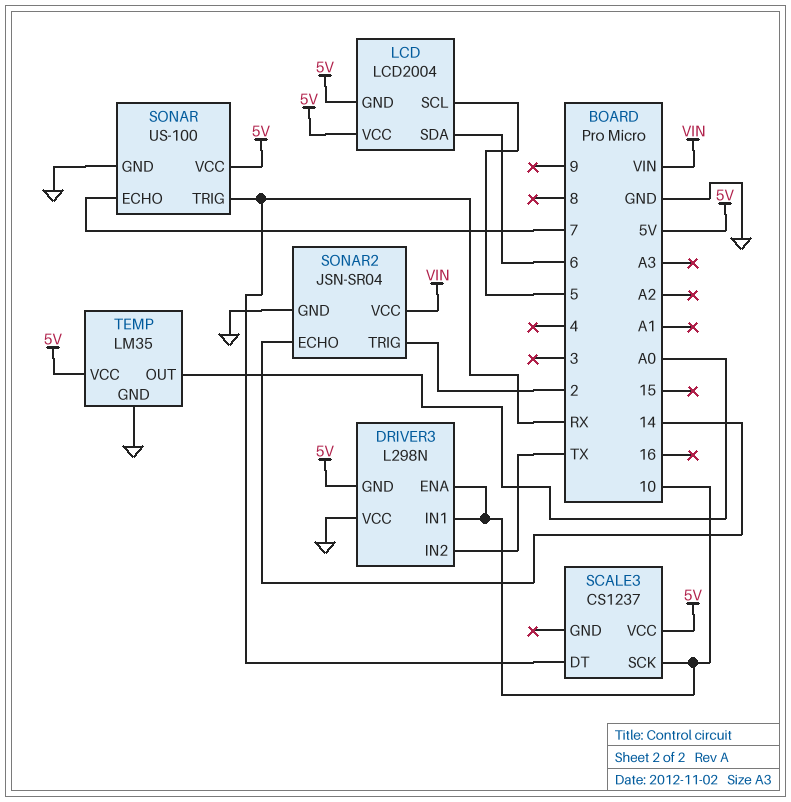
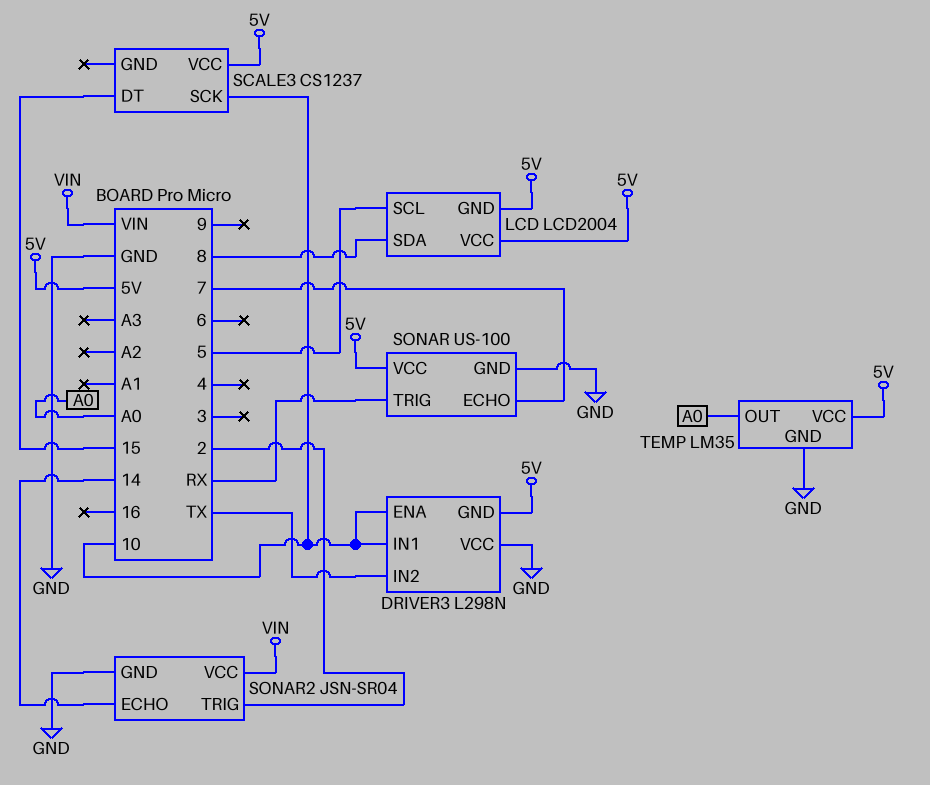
LCD pin SDA: 6 -> 8
SCALE3 pin DT: RX -> 15

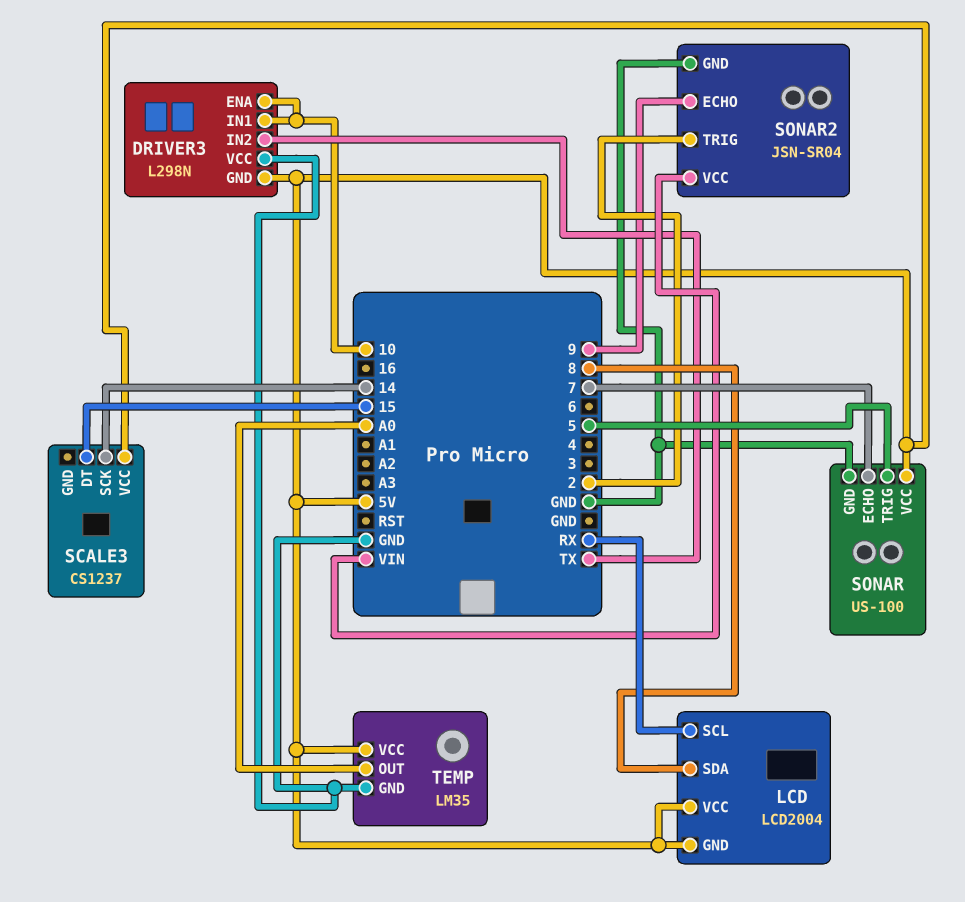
LCD pin SCL: 5 -> RX
SCALE3 pin SCK: 10 -> 14
SONAR pin TRIG: RX -> 5
SONAR2 pin ECHO: 14 -> 9

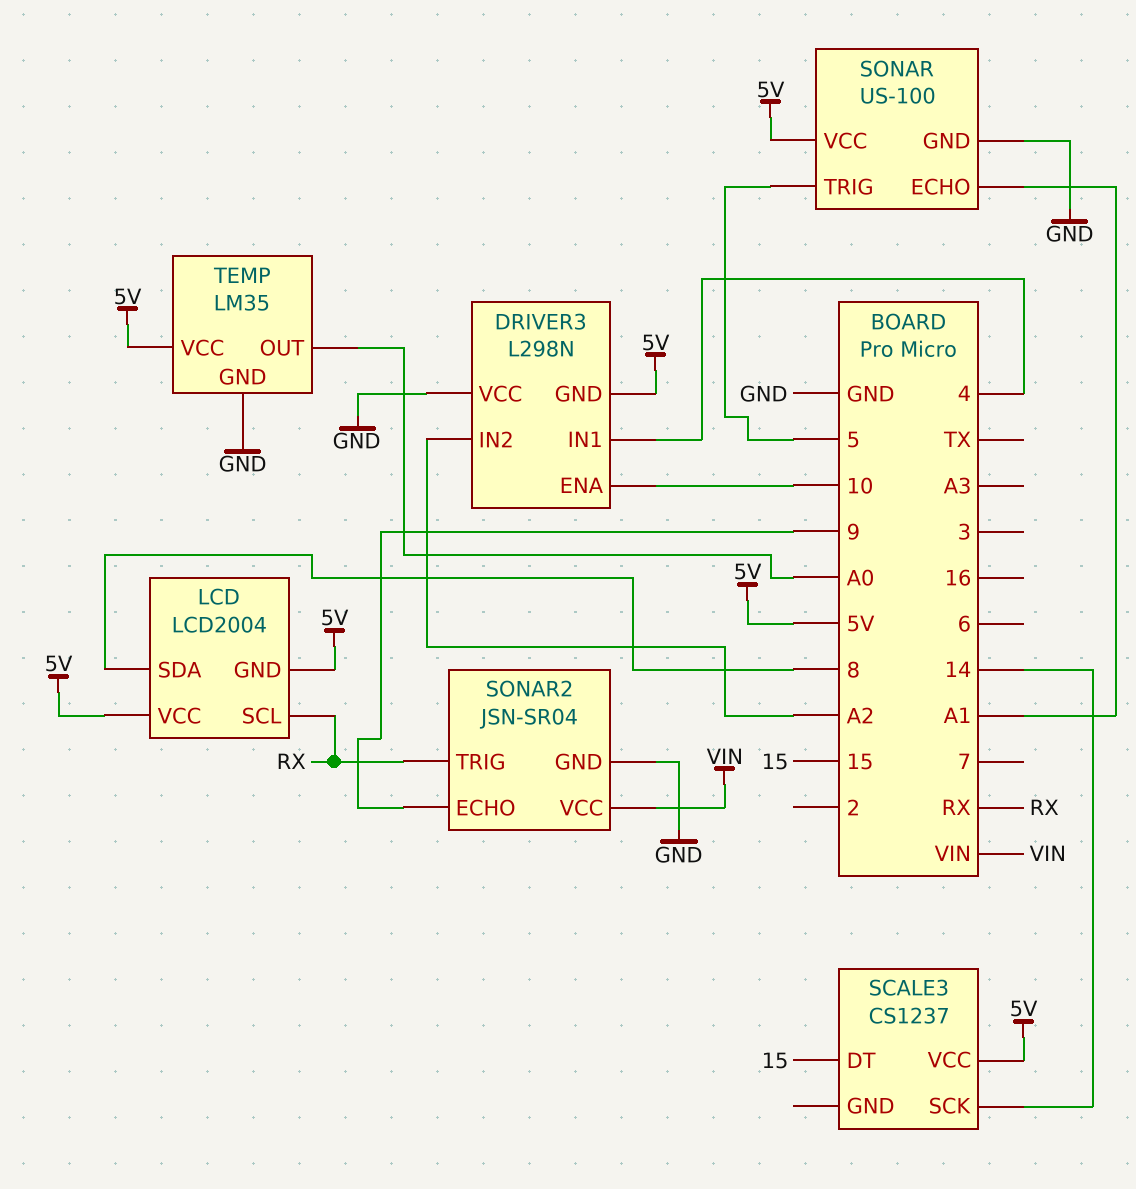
DRIVER3 pin IN1: 10 -> 4
DRIVER3 pin IN2: TX -> A2
SONAR pin ECHO: 7 -> A1
SONAR2 pin TRIG: 2 -> RX

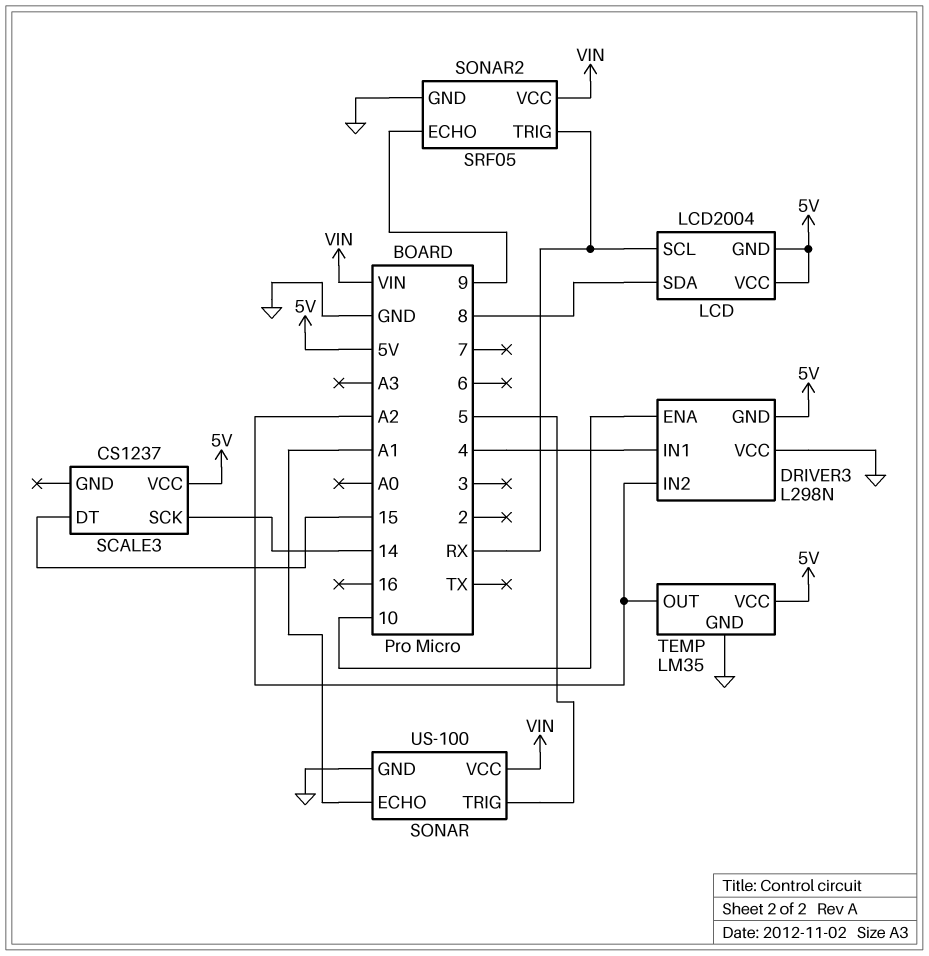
SONAR pin VCC: 5V -> VIN
SONAR2: JSN-SR04 -> SRF05
TEMP pin OUT: A0 -> A2

